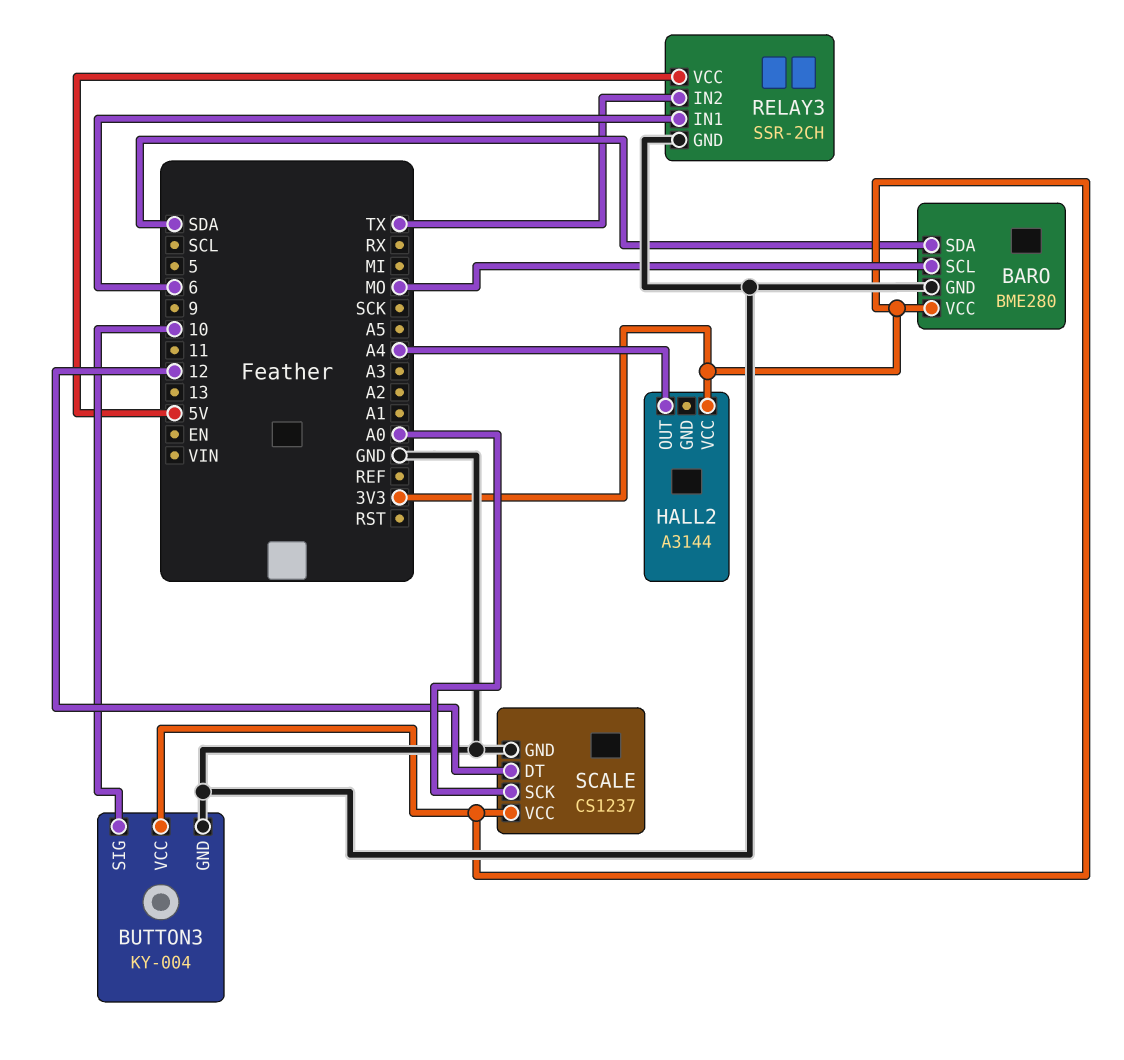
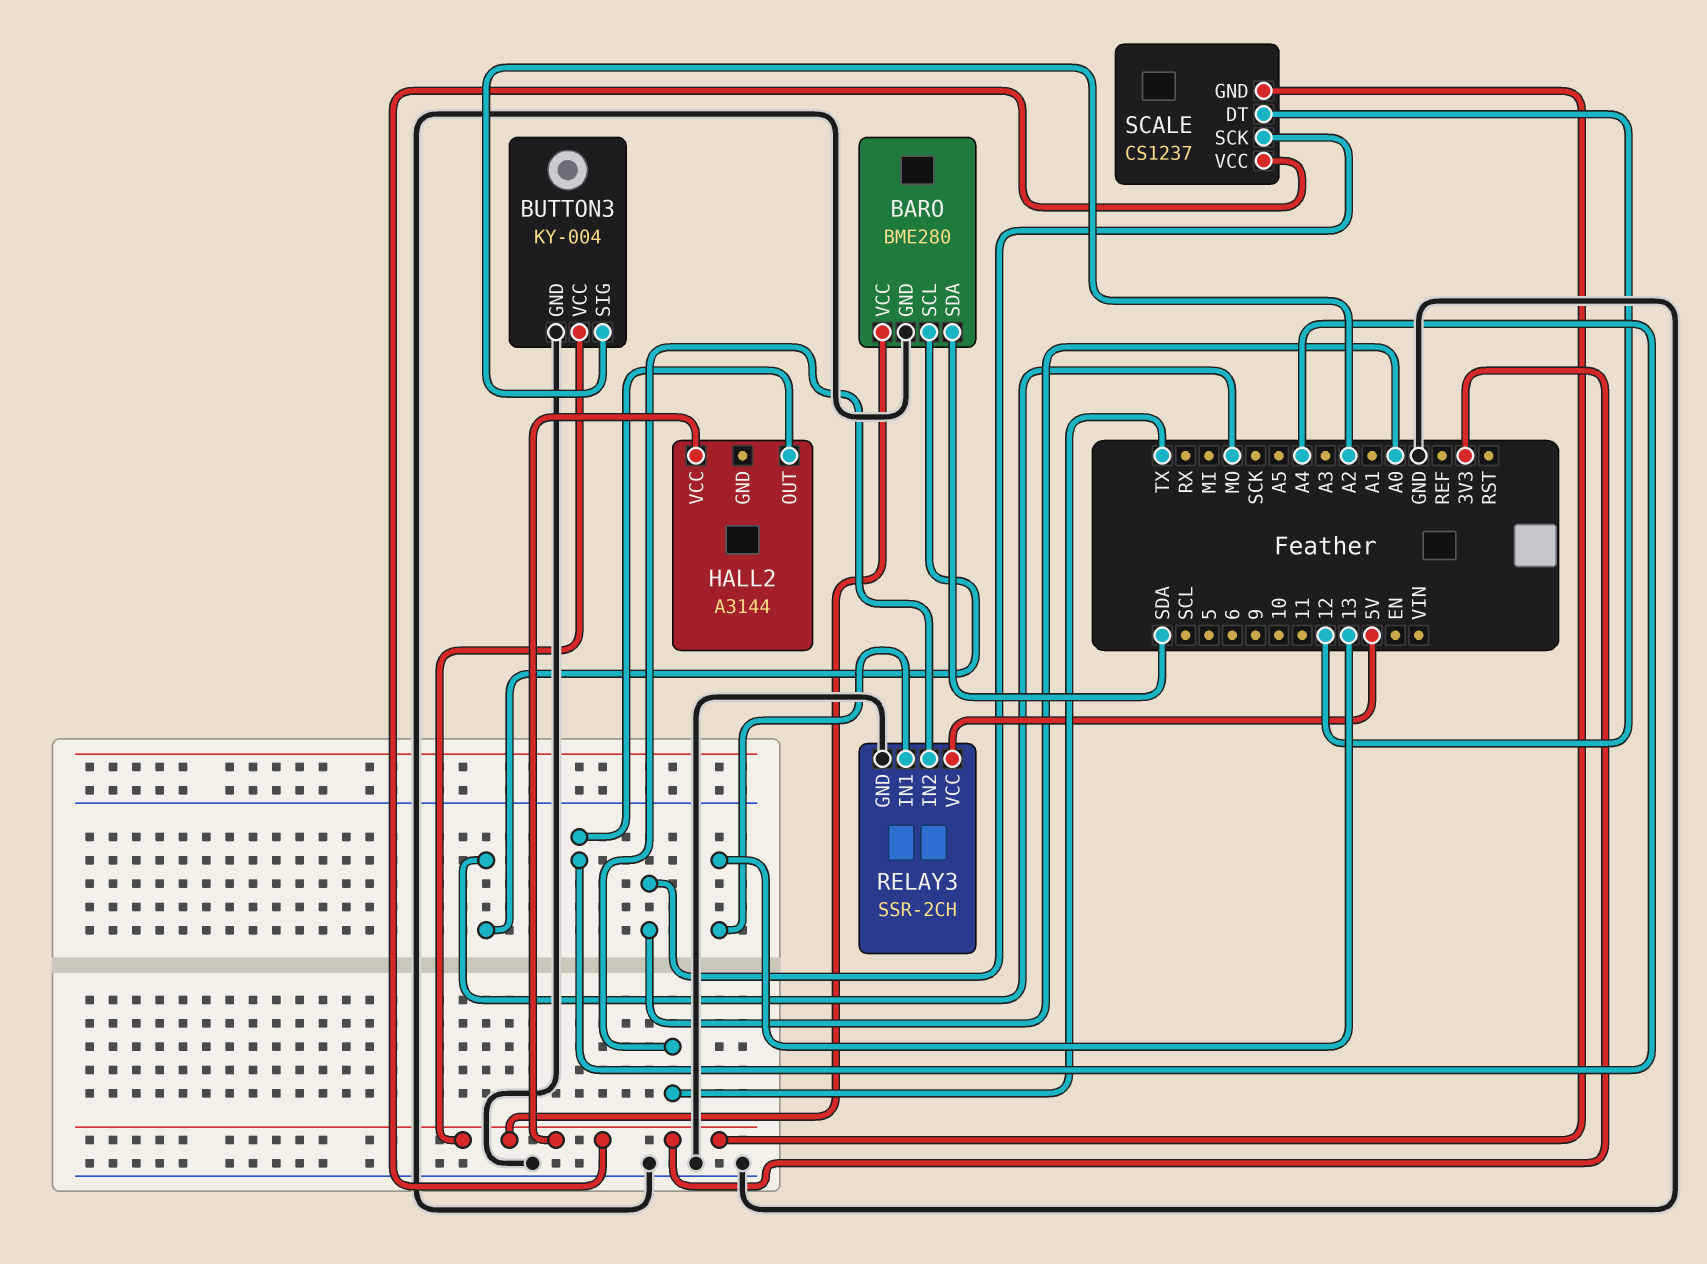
BUTTON3 pin SIG: 10 -> A2
RELAY3 pin IN1: 6 -> 13
SCALE pin GND: GND -> 3V3

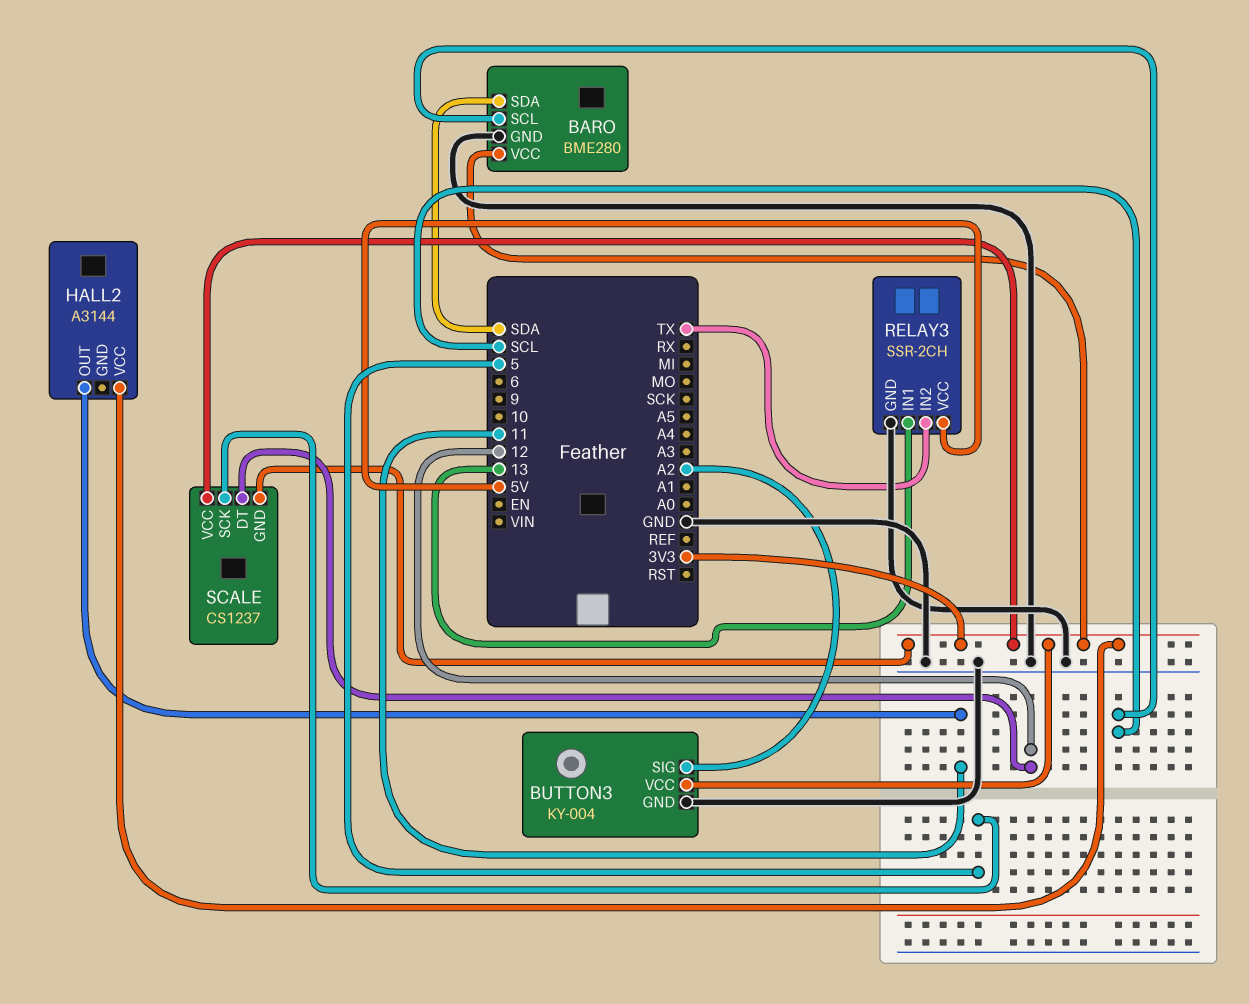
BARO pin SCL: MO -> SCL
HALL2 pin OUT: A4 -> 11
SCALE pin SCK: A0 -> 5

